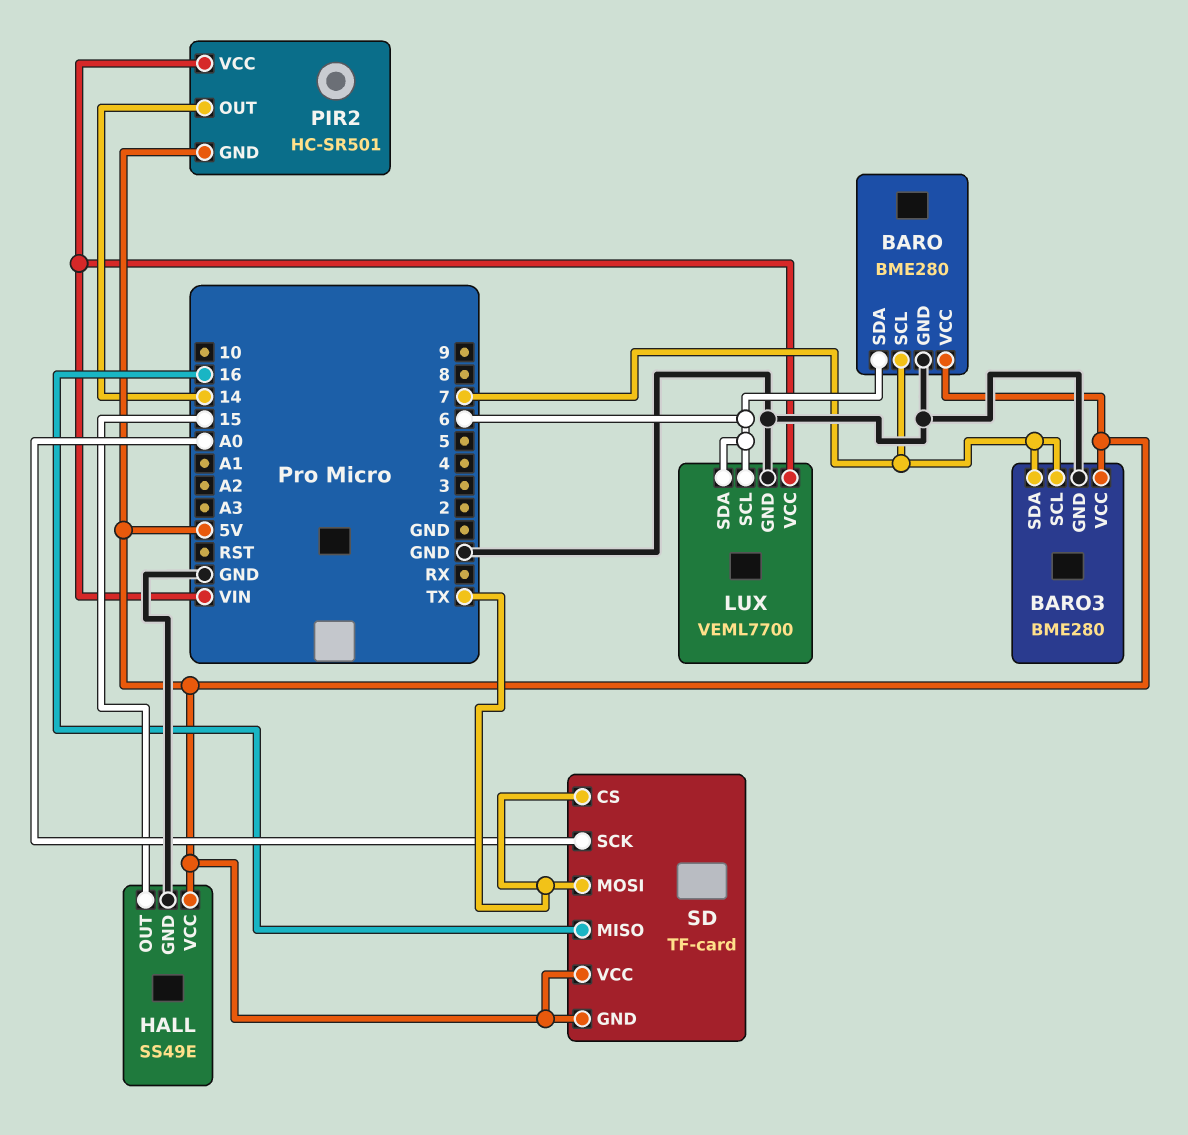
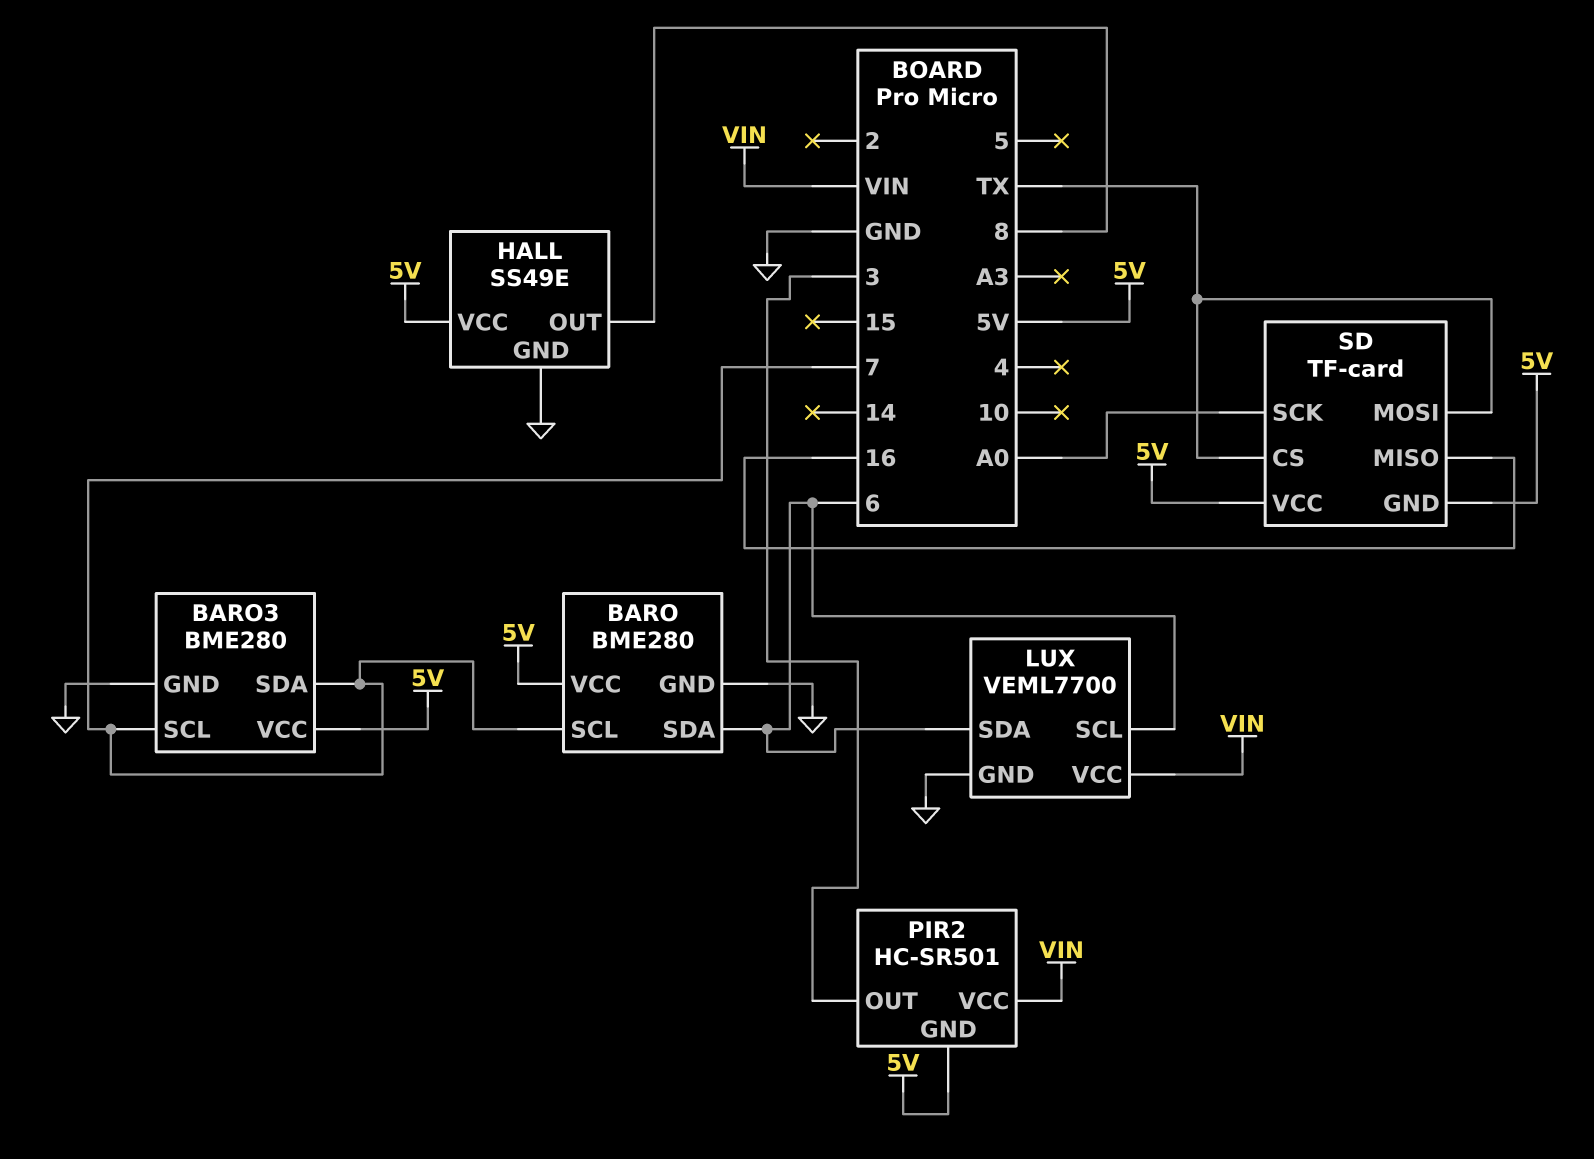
HALL pin OUT: 15 -> 8
PIR2 pin OUT: 14 -> 3

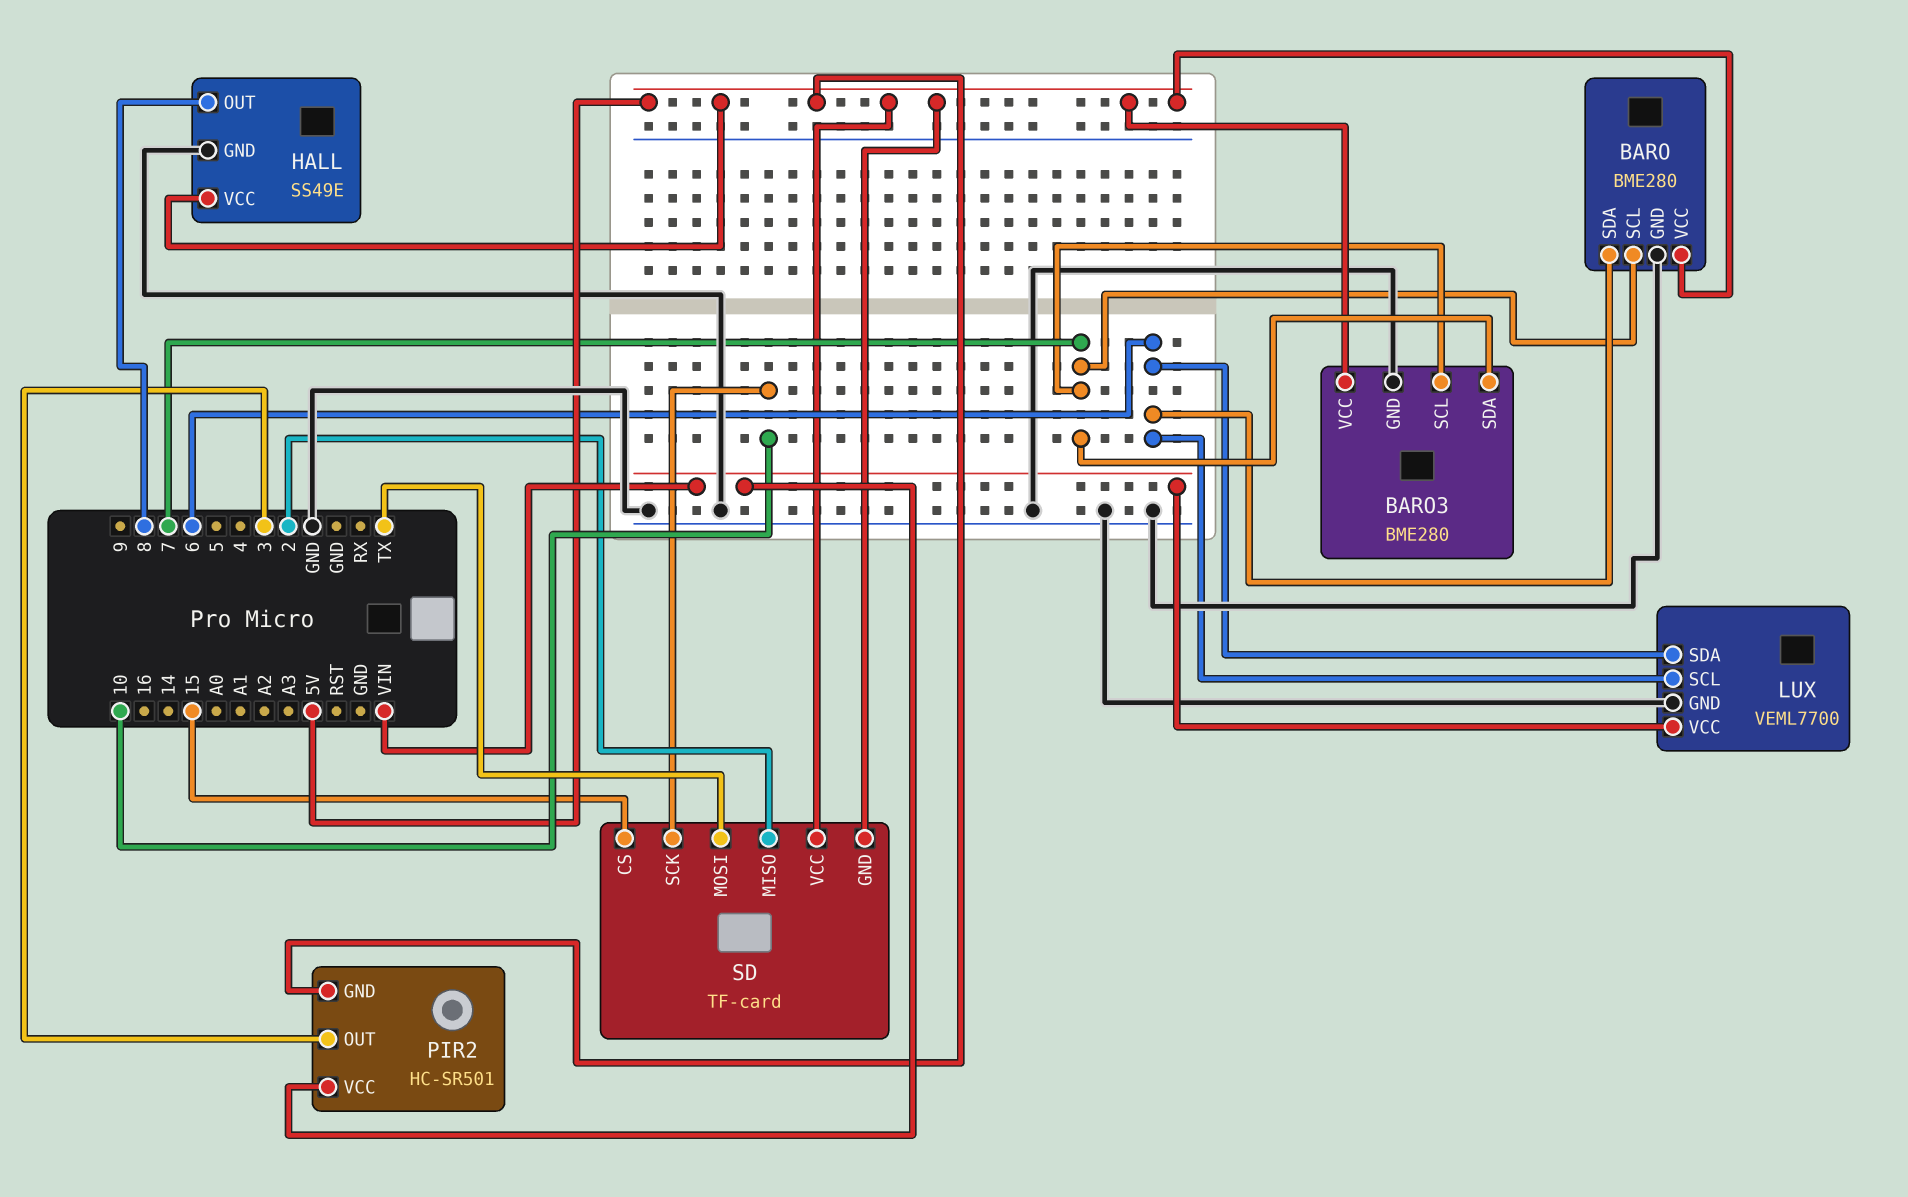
SD pin CS: TX -> 15
SD pin MISO: 16 -> 2
SD pin SCK: A0 -> 10

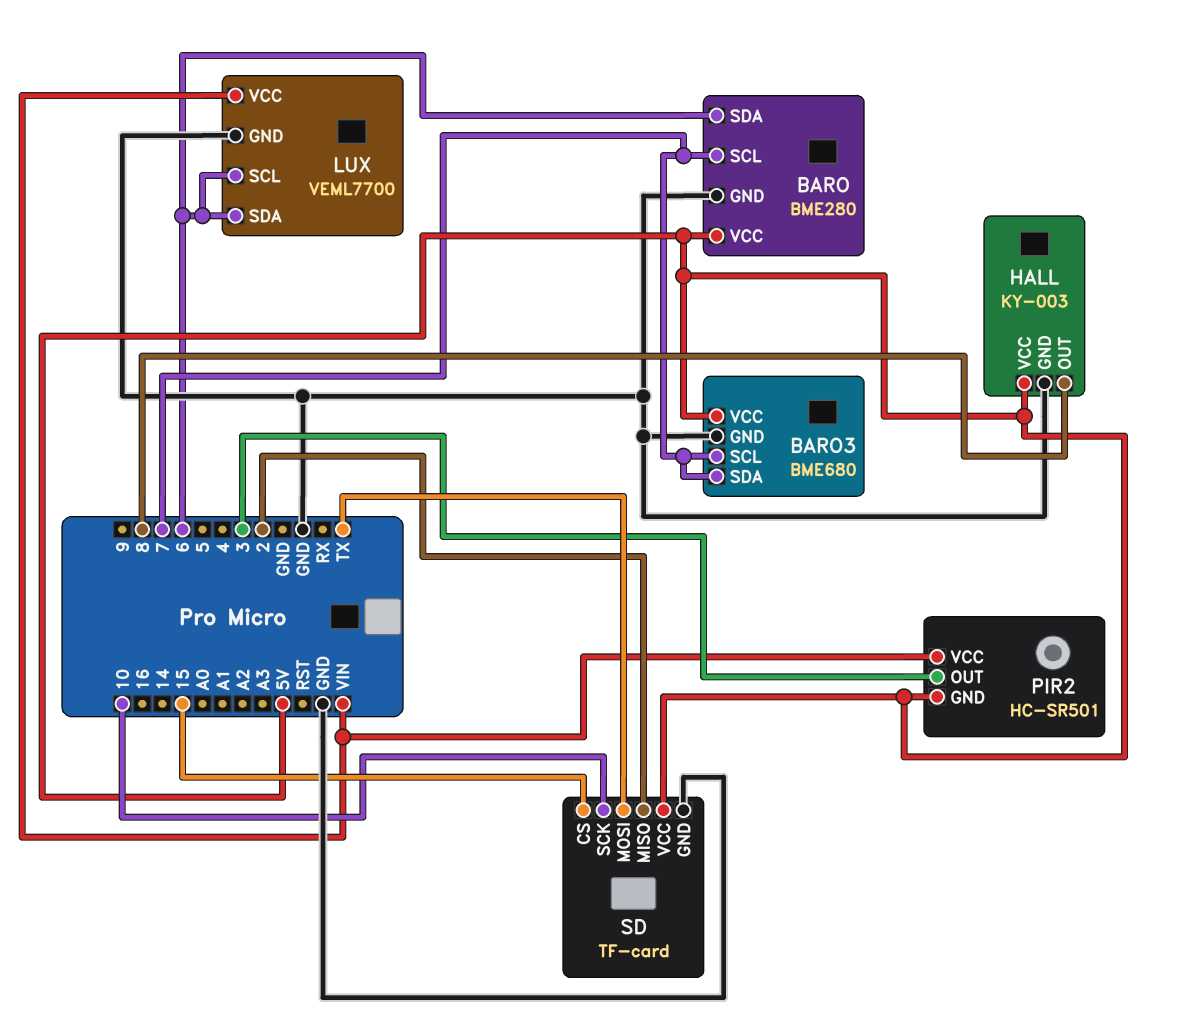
BARO3: BME280 -> BME680
HALL: SS49E -> KY-003
SD pin GND: 5V -> GND

